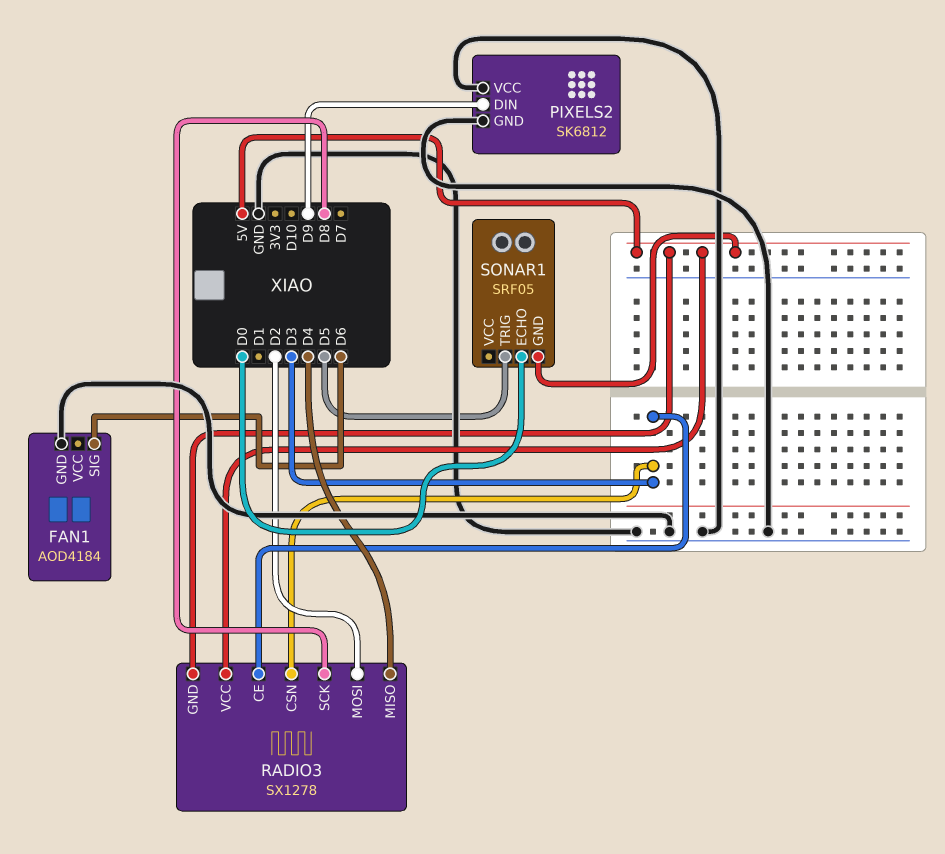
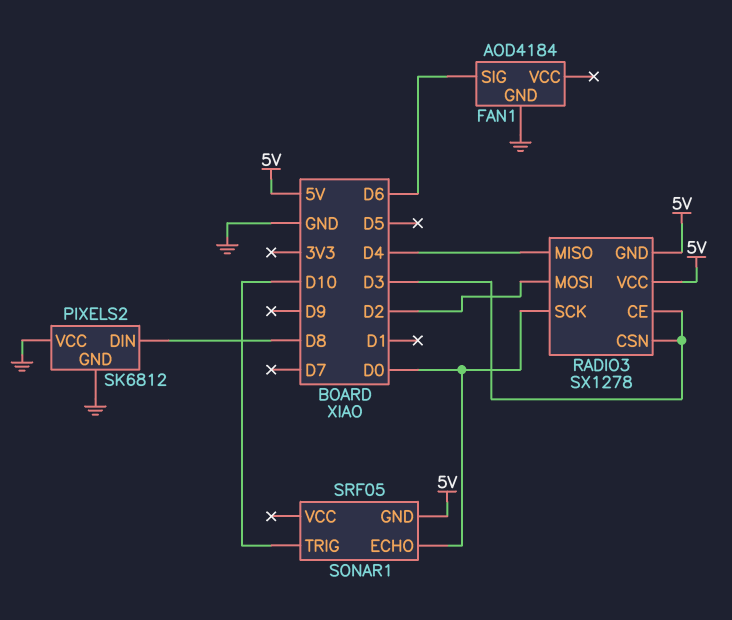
PIXELS2 pin DIN: D9 -> D8
RADIO3 pin SCK: D8 -> D0
SONAR1 pin TRIG: D5 -> D10

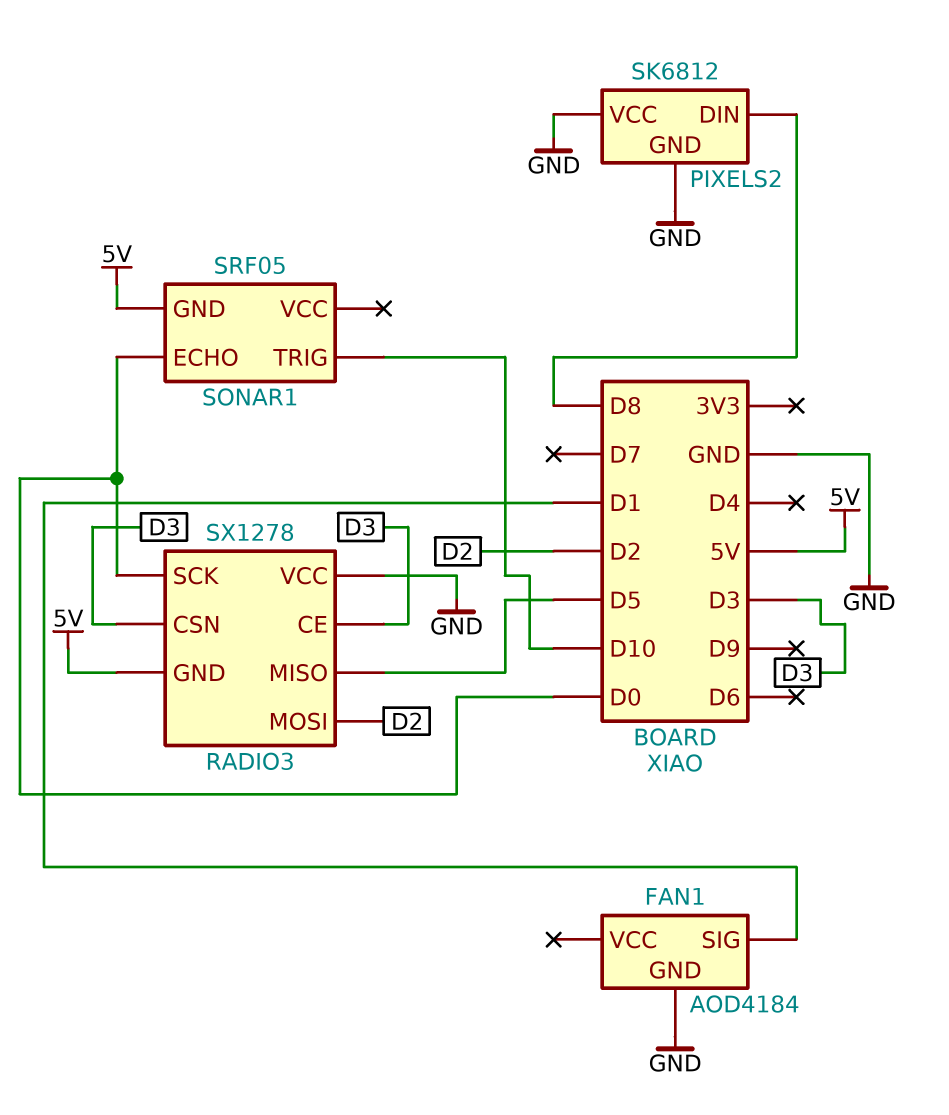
FAN1 pin SIG: D6 -> D1
RADIO3 pin MISO: D4 -> D5
RADIO3 pin VCC: 5V -> GND

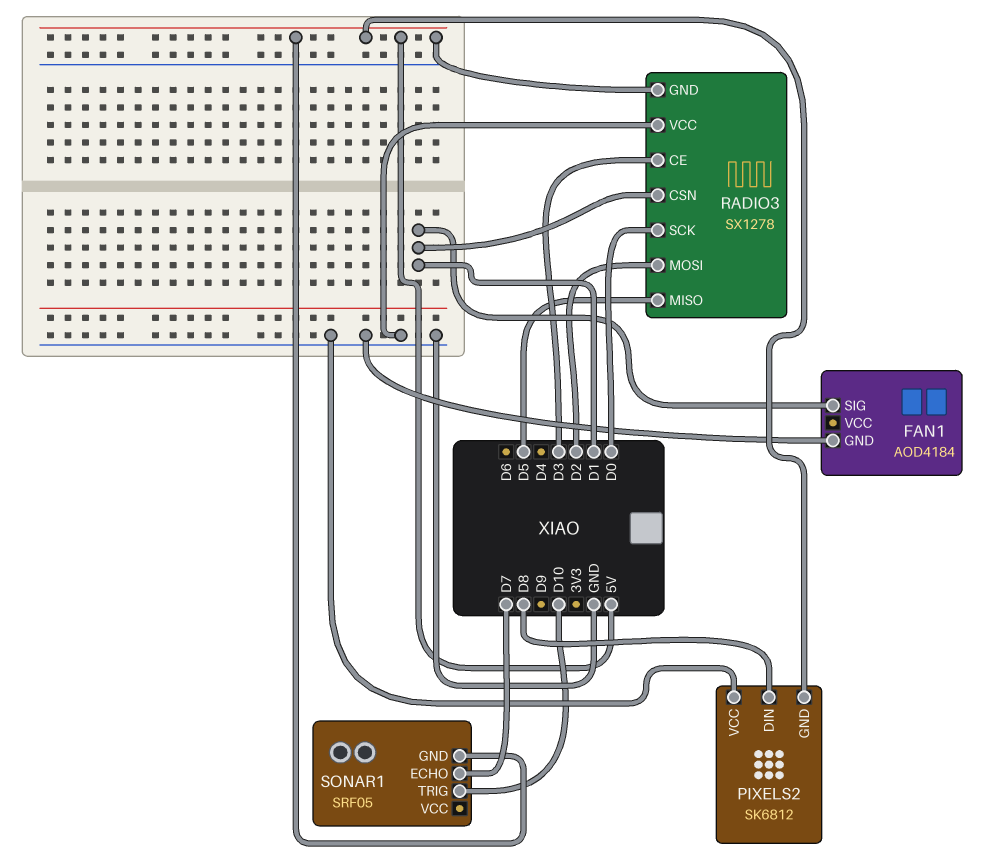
PIXELS2 pin GND: GND -> 5V
RADIO3 pin CSN: D3 -> D1
SONAR1 pin ECHO: D0 -> D7

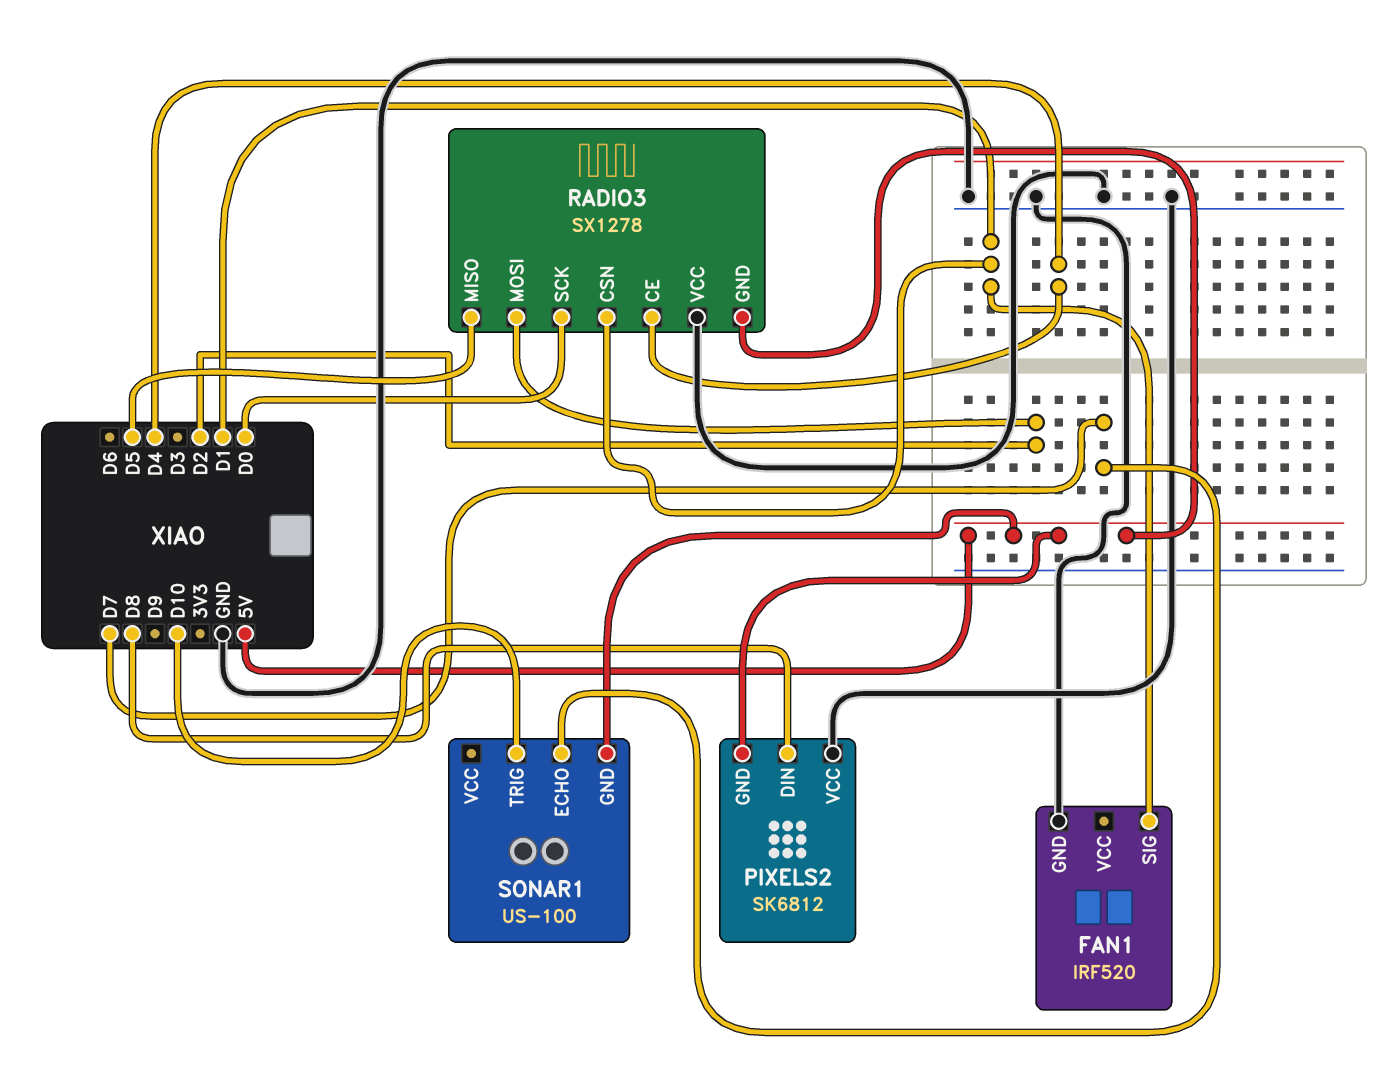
FAN1: AOD4184 -> IRF520
RADIO3 pin CE: D3 -> D4
SONAR1: SRF05 -> US-100

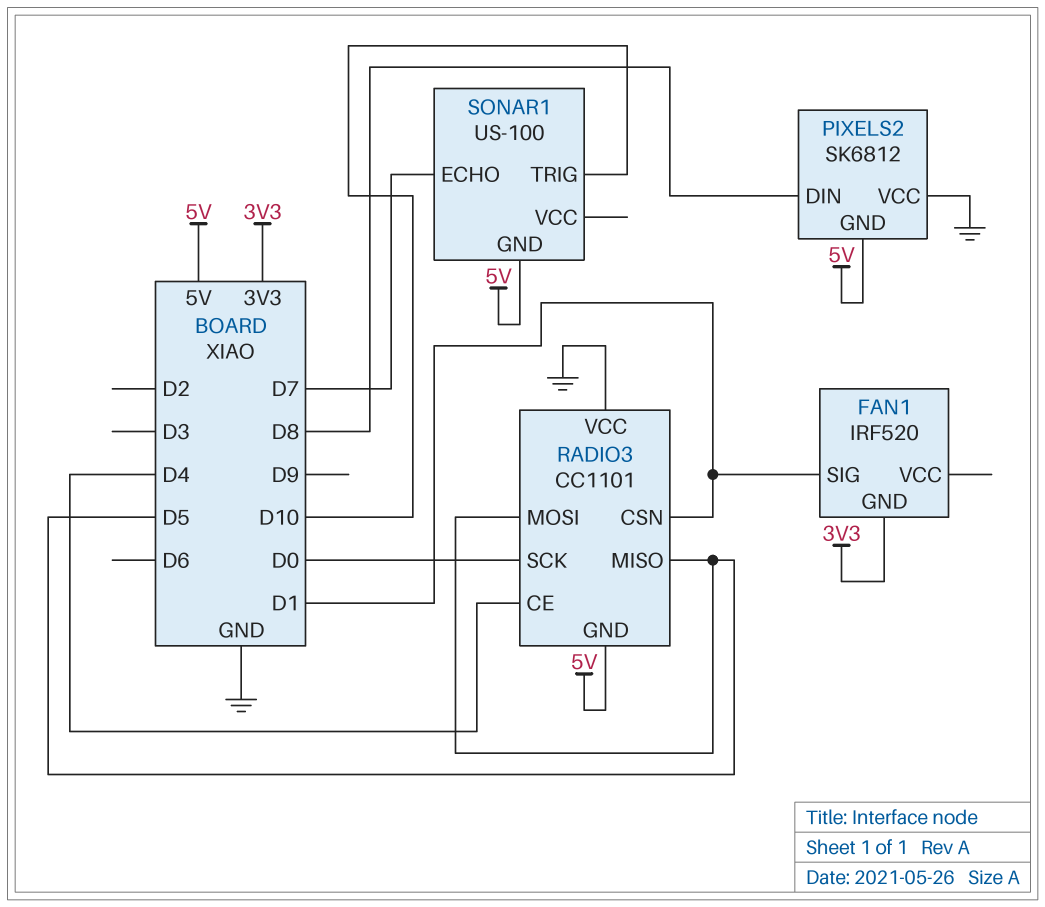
FAN1 pin GND: GND -> 3V3
RADIO3: SX1278 -> CC1101
RADIO3 pin MOSI: D2 -> D5

